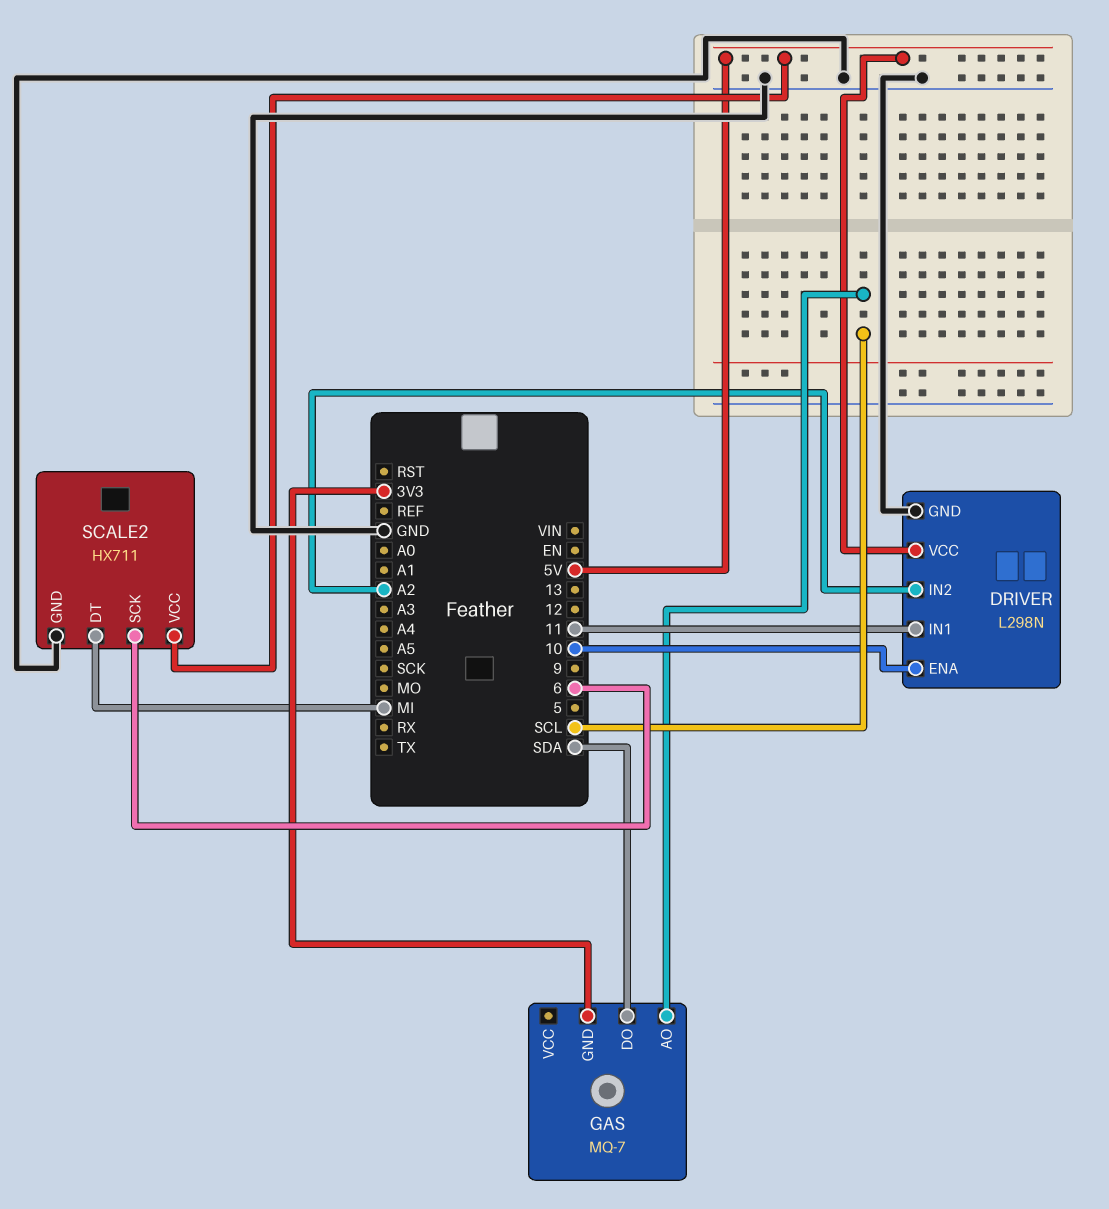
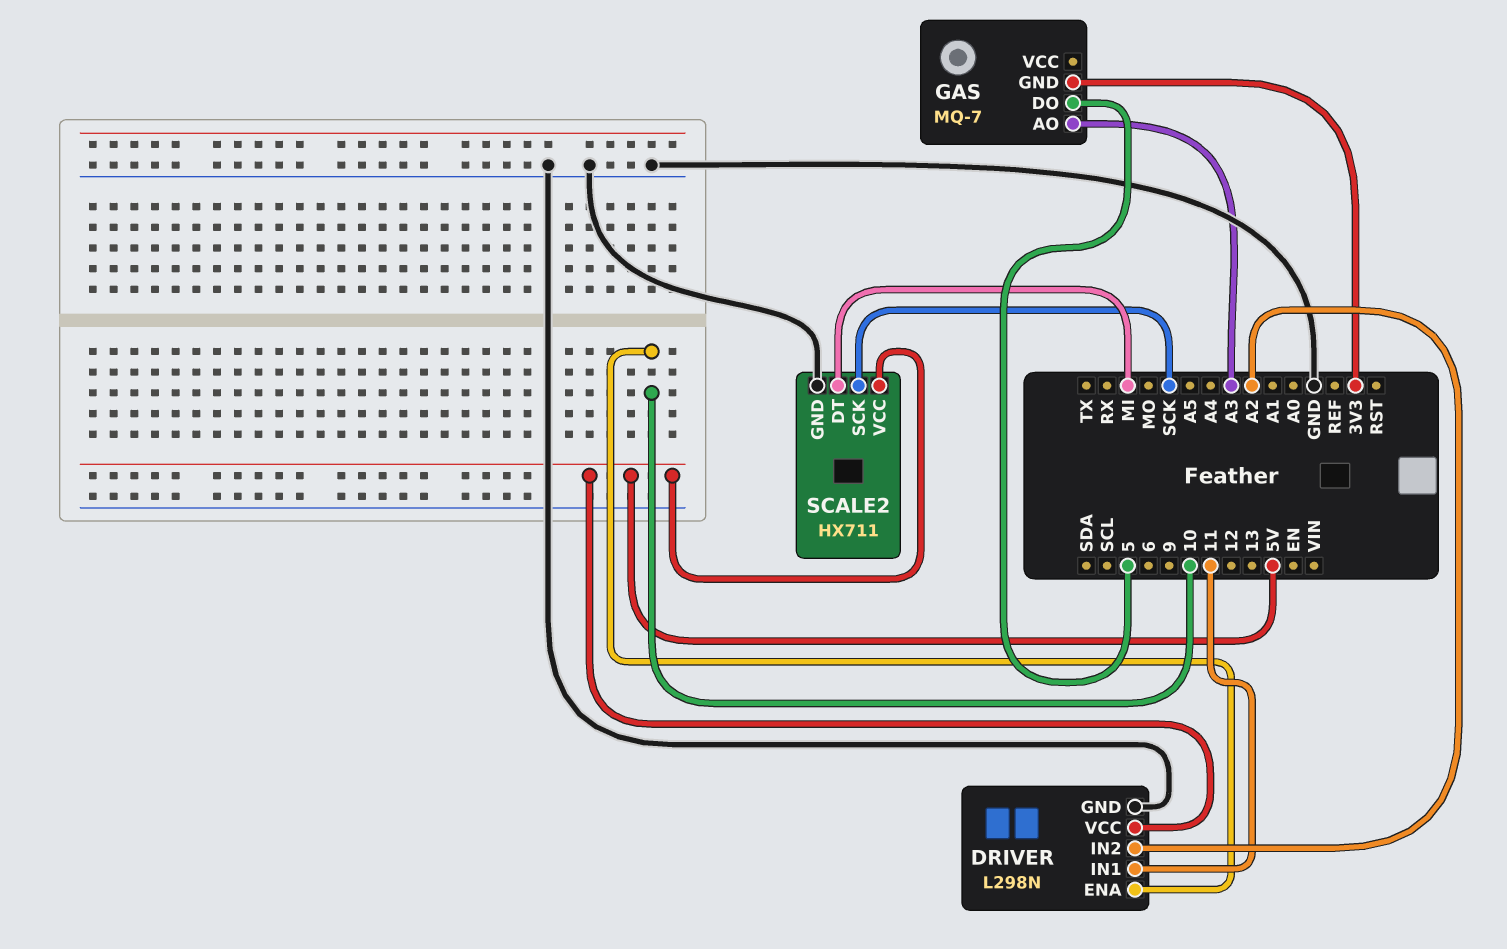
GAS pin AO: SCL -> A3
GAS pin DO: SDA -> 5
SCALE2 pin SCK: 6 -> SCK

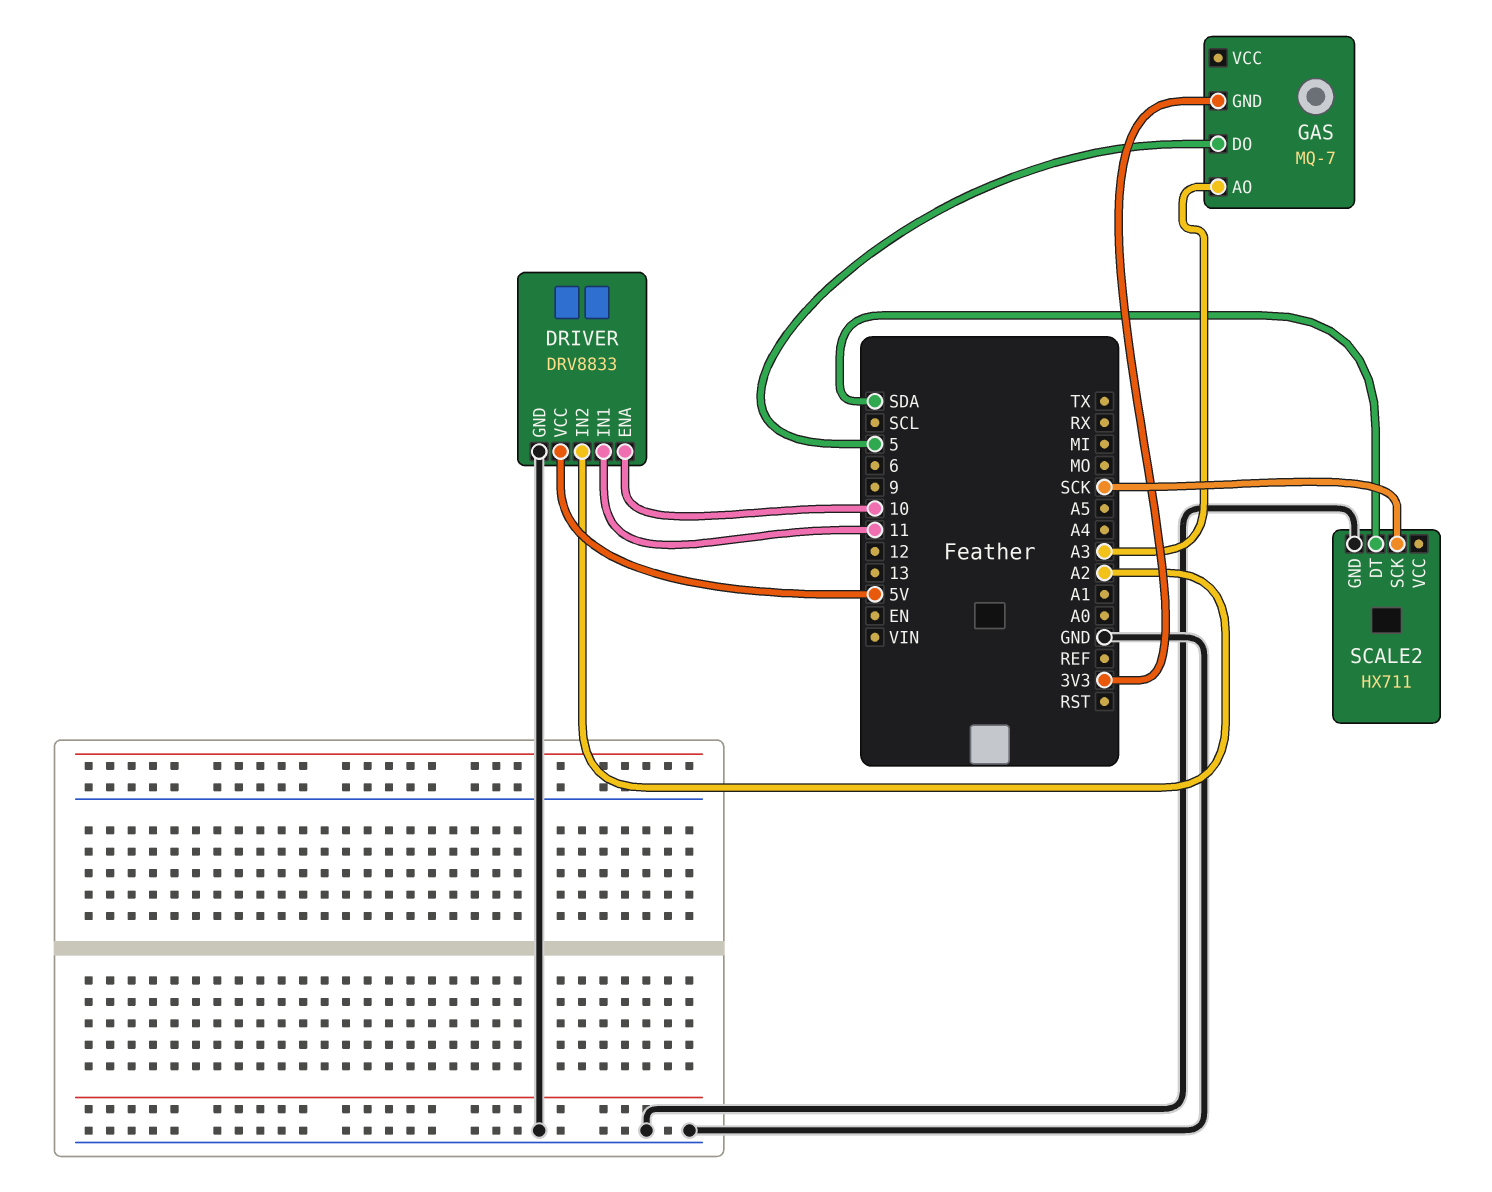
DRIVER: L298N -> DRV8833
SCALE2 pin DT: MI -> SDA
SCALE2 pin VCC: 5V -> none

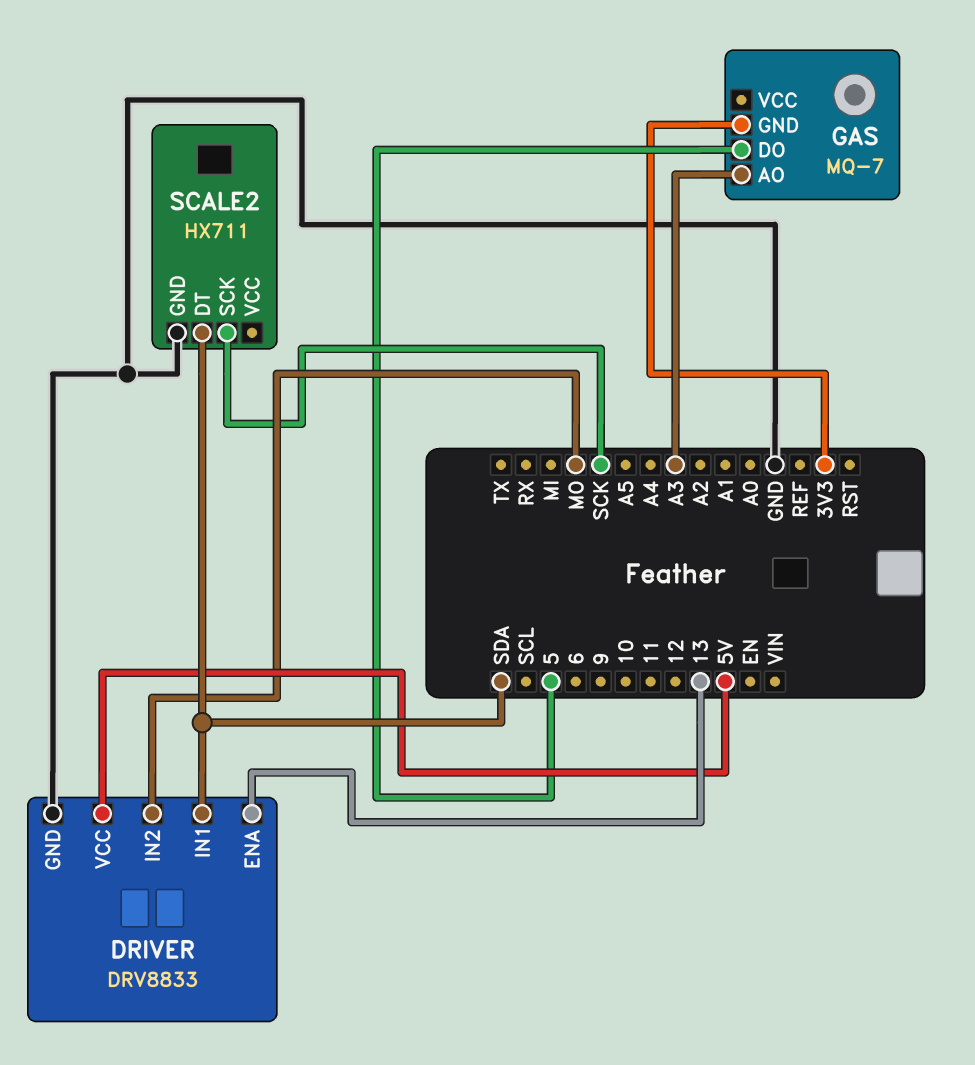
DRIVER pin ENA: 10 -> 13
DRIVER pin IN1: 11 -> SDA
DRIVER pin IN2: A2 -> MO

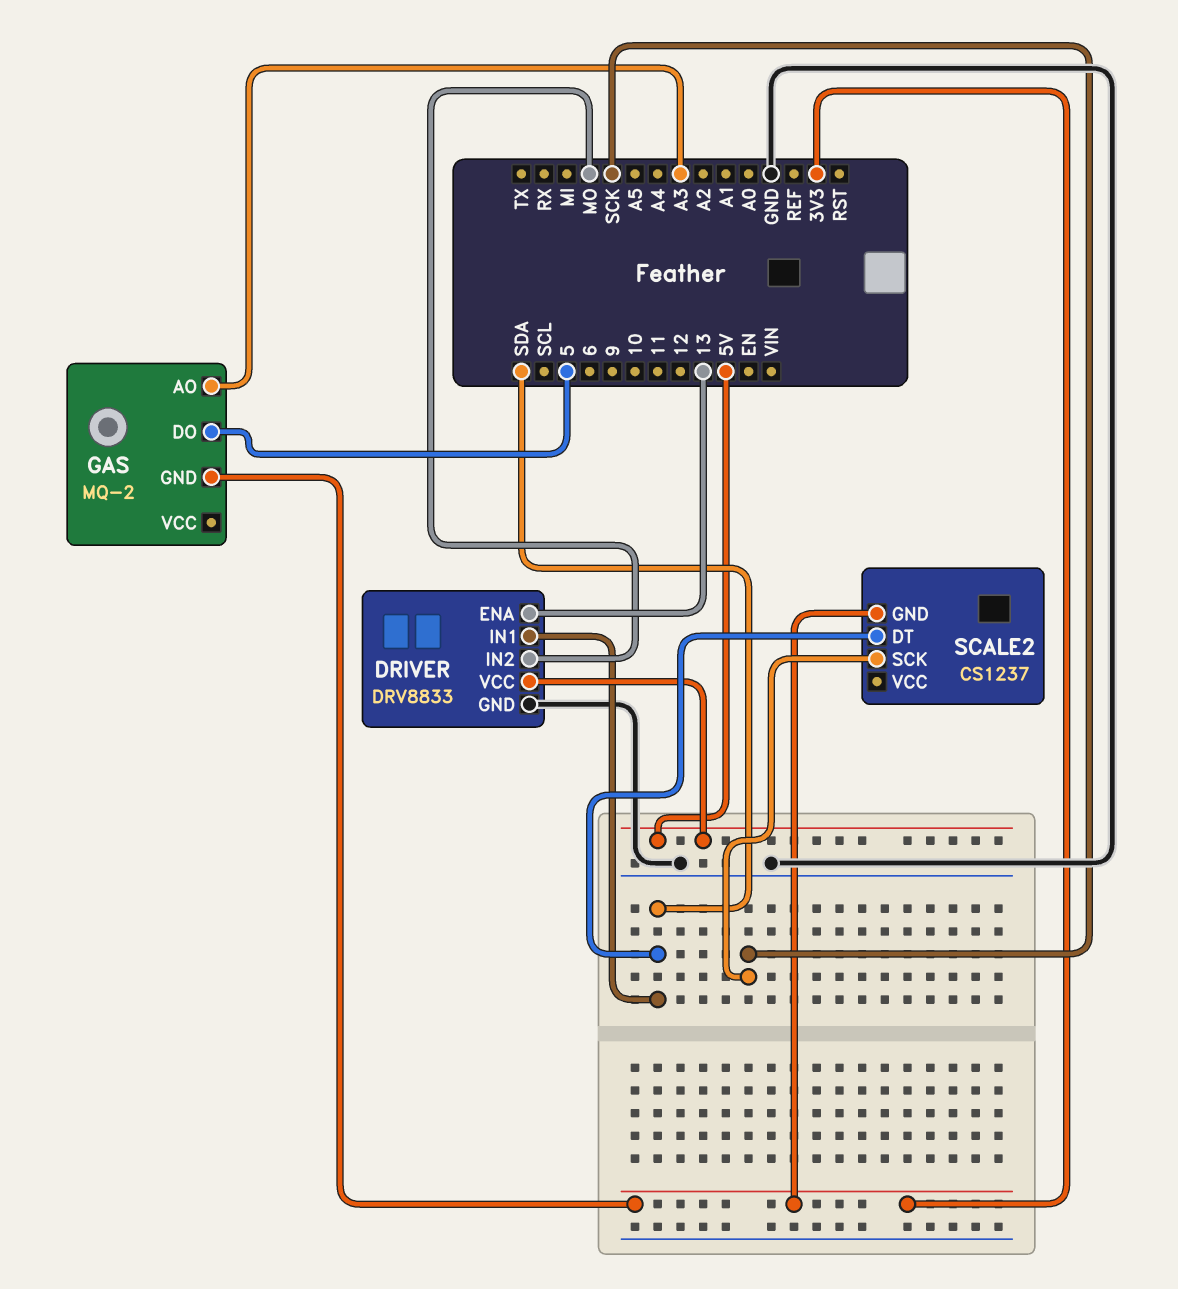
GAS: MQ-7 -> MQ-2
SCALE2: HX711 -> CS1237
SCALE2 pin GND: GND -> 3V3

